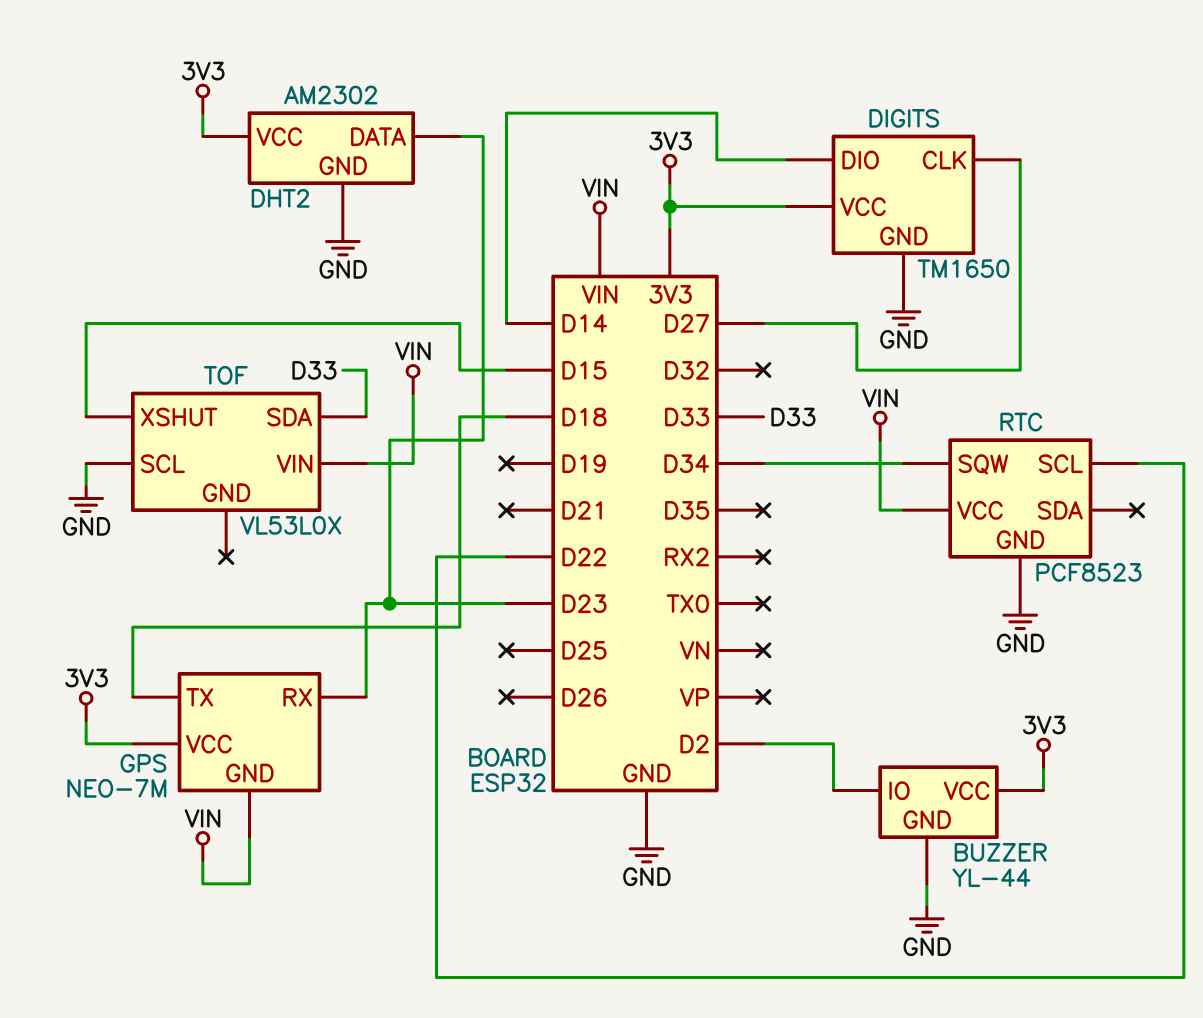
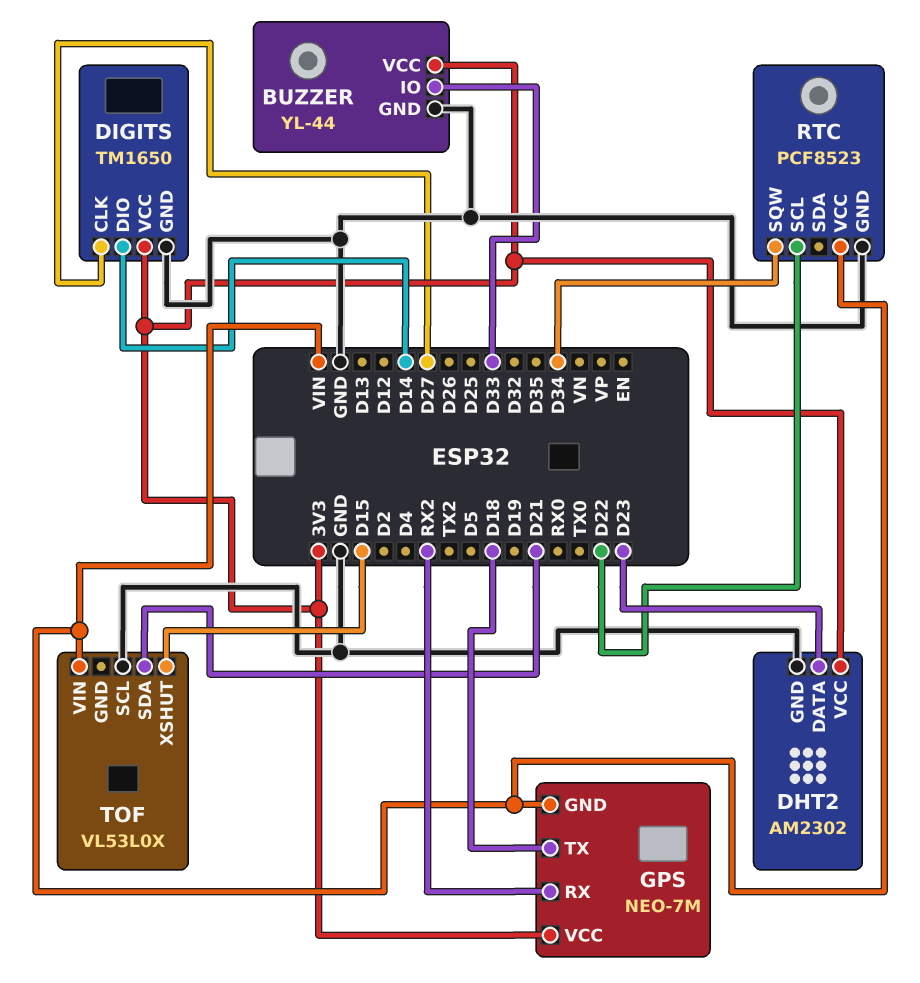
BUZZER pin IO: D2 -> D33
GPS pin RX: D23 -> RX2
TOF pin SDA: D33 -> D21

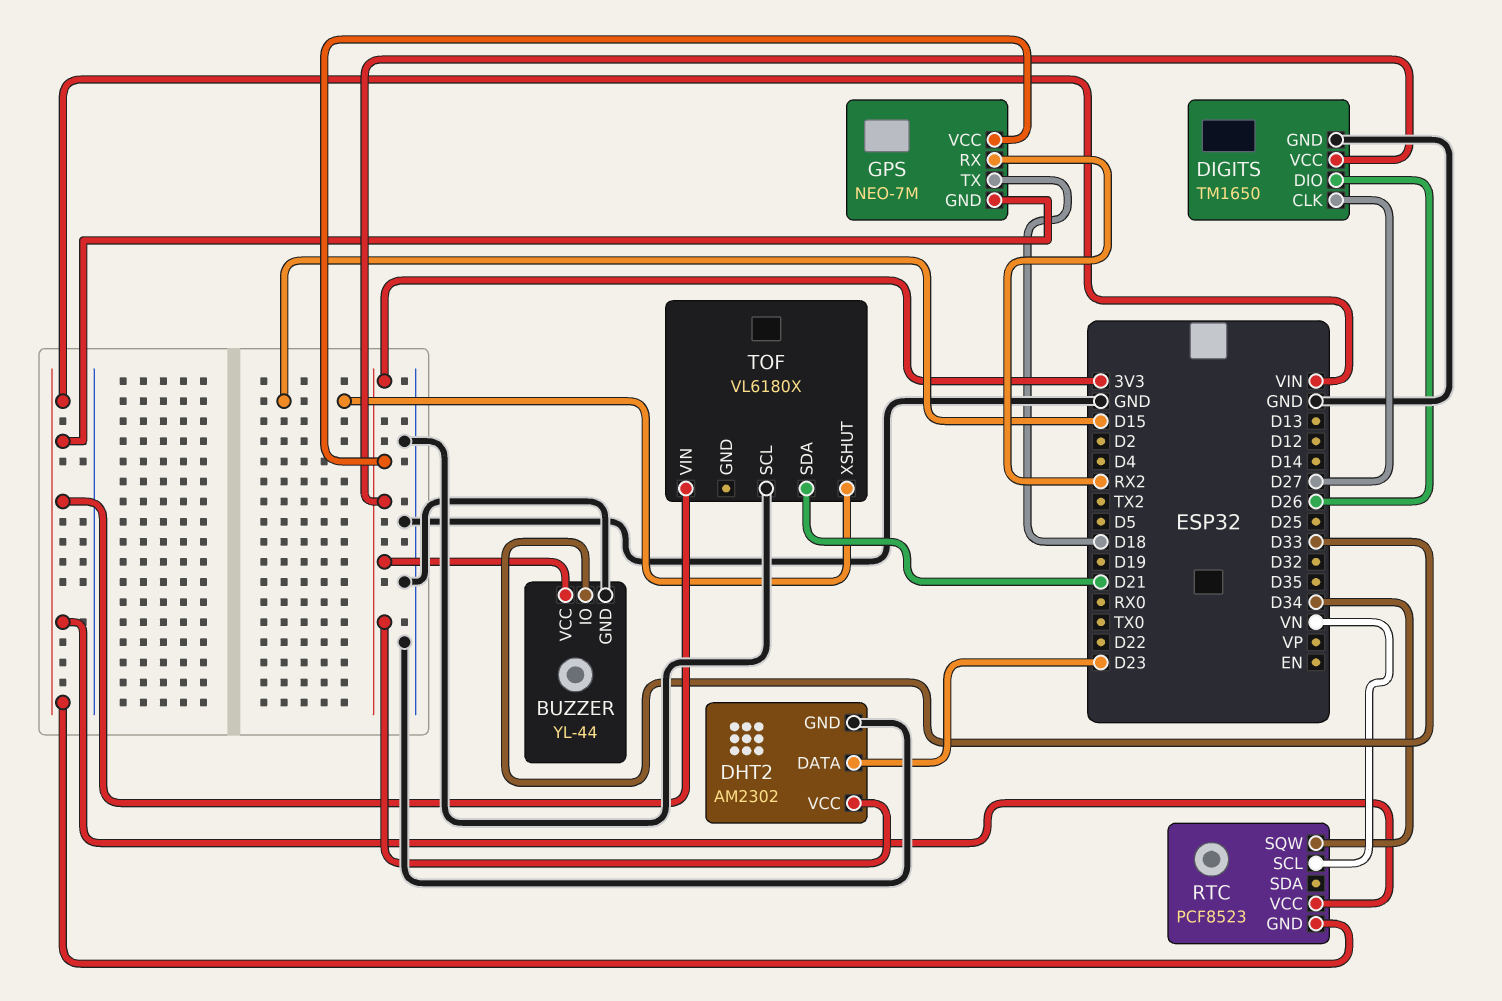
DIGITS pin DIO: D14 -> D26
RTC pin GND: GND -> VIN
RTC pin SCL: D22 -> VN
TOF: VL53L0X -> VL6180X

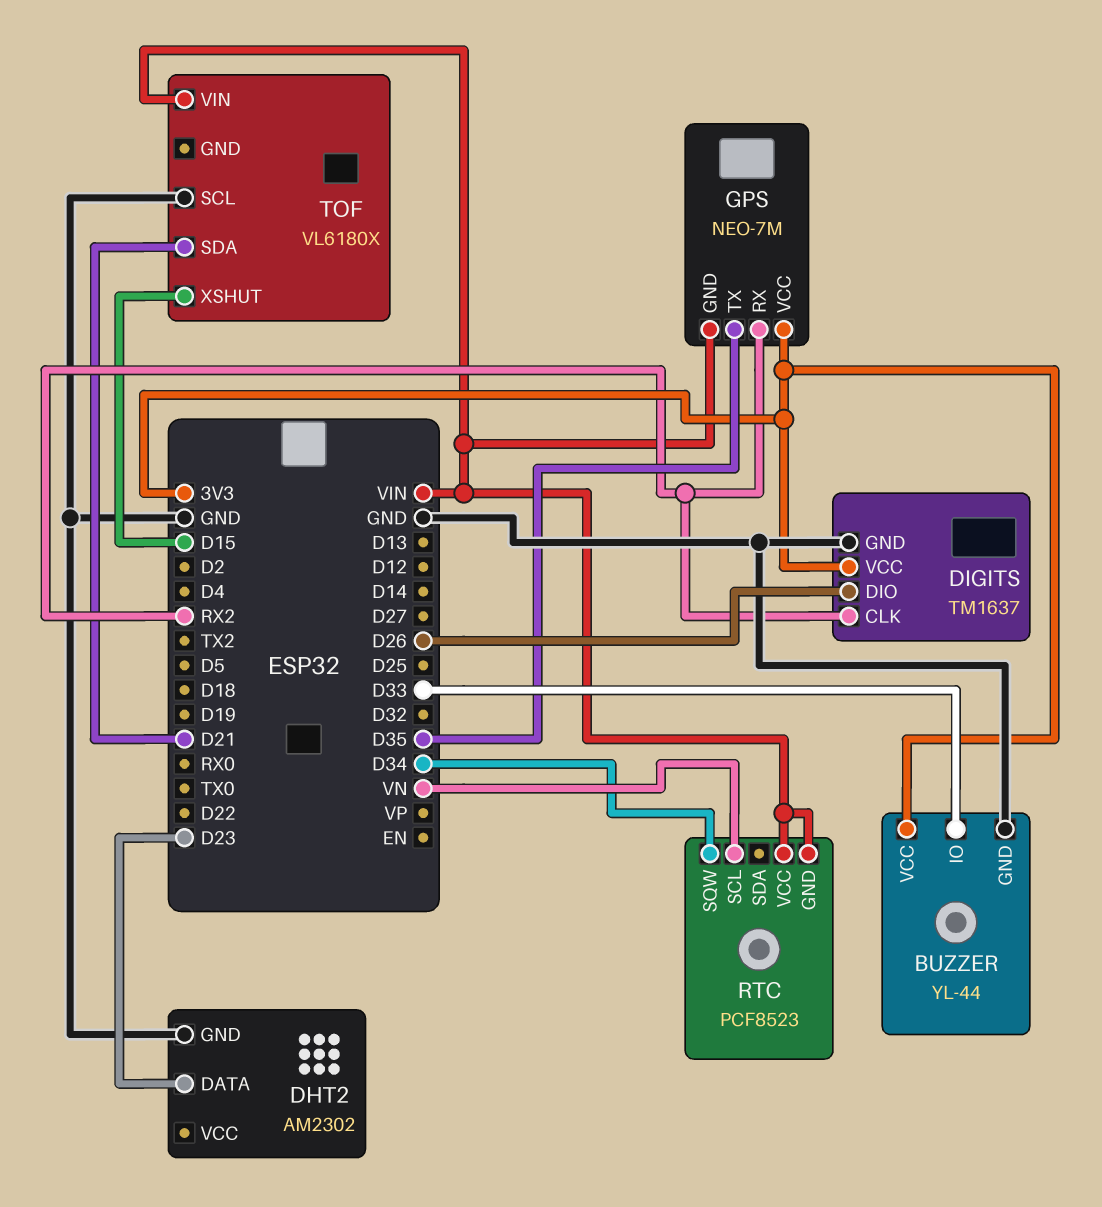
DHT2 pin VCC: 3V3 -> none
DIGITS: TM1650 -> TM1637
DIGITS pin CLK: D27 -> RX2
GPS pin TX: D18 -> D35

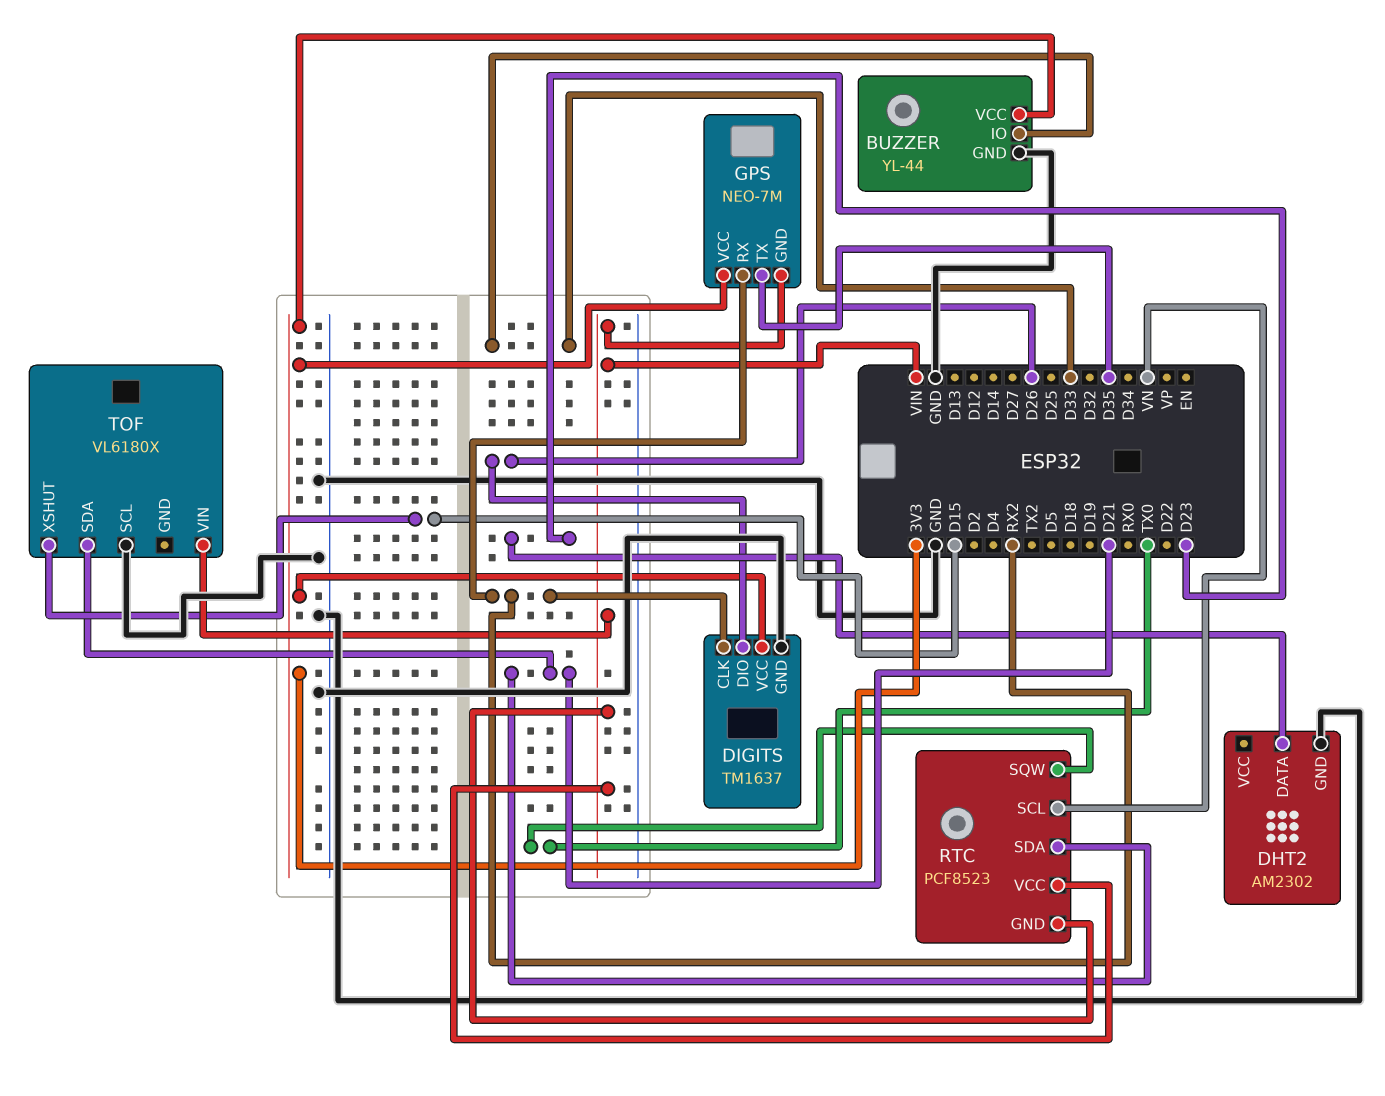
RTC pin SDA: none -> D21
RTC pin SQW: D34 -> TX0

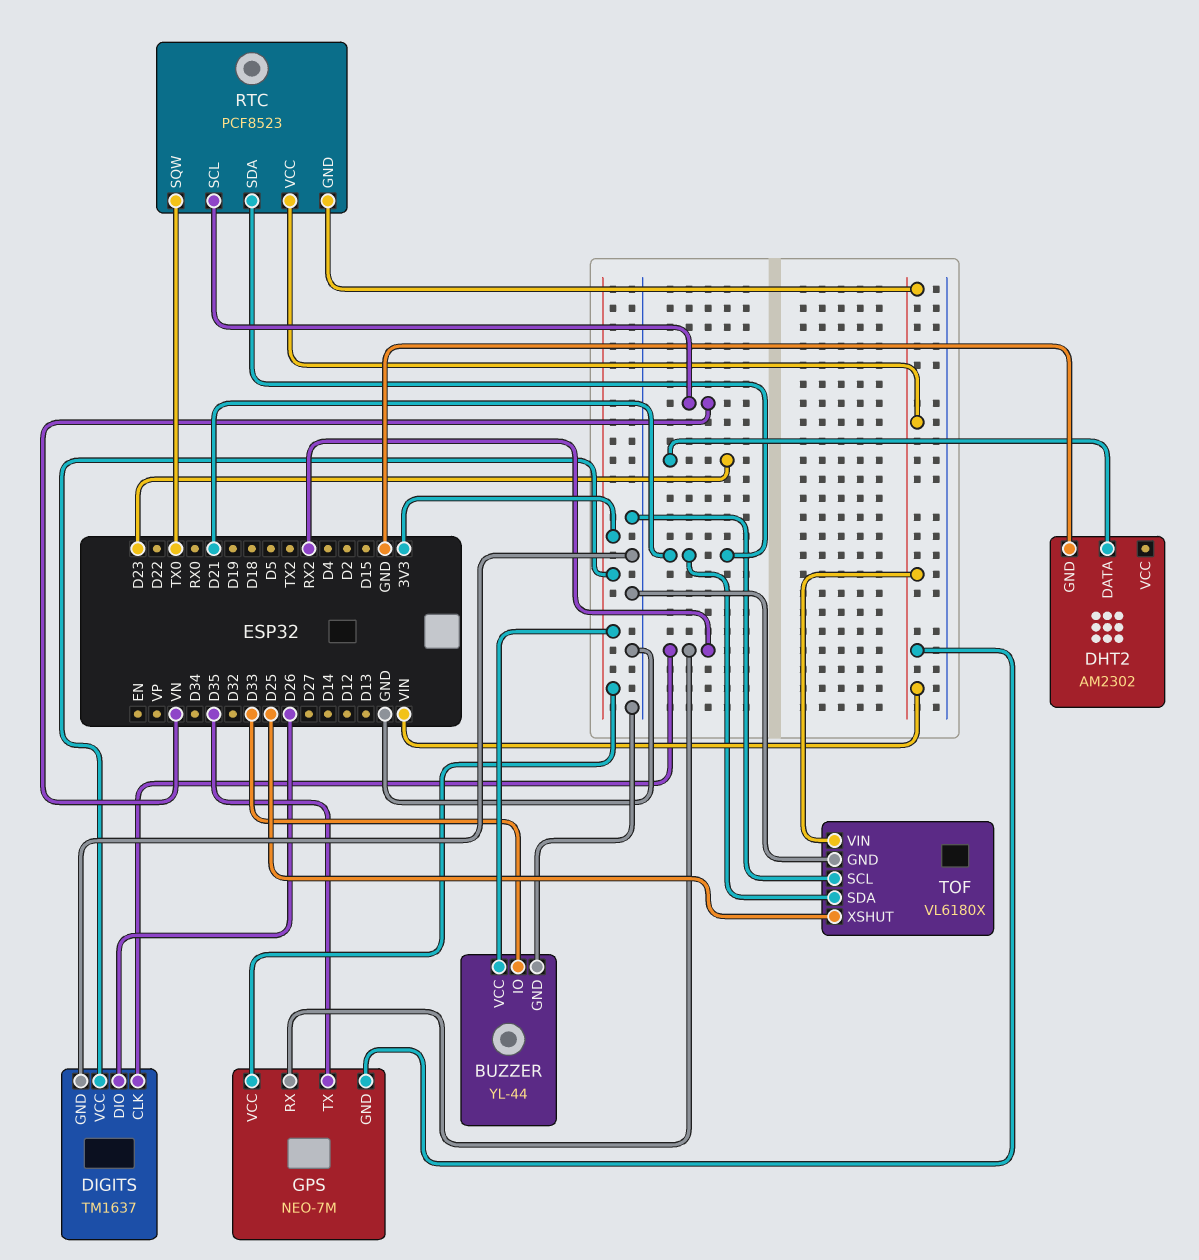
TOF pin GND: none -> GND
TOF pin XSHUT: D15 -> D25

